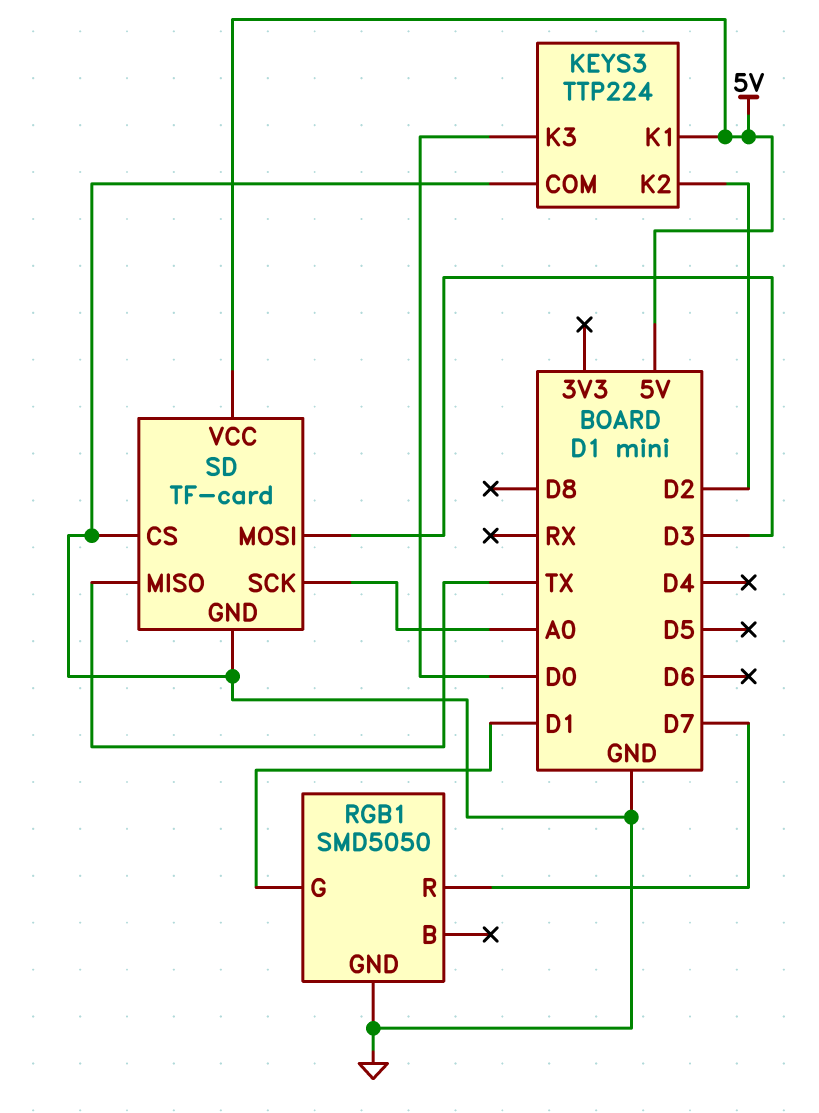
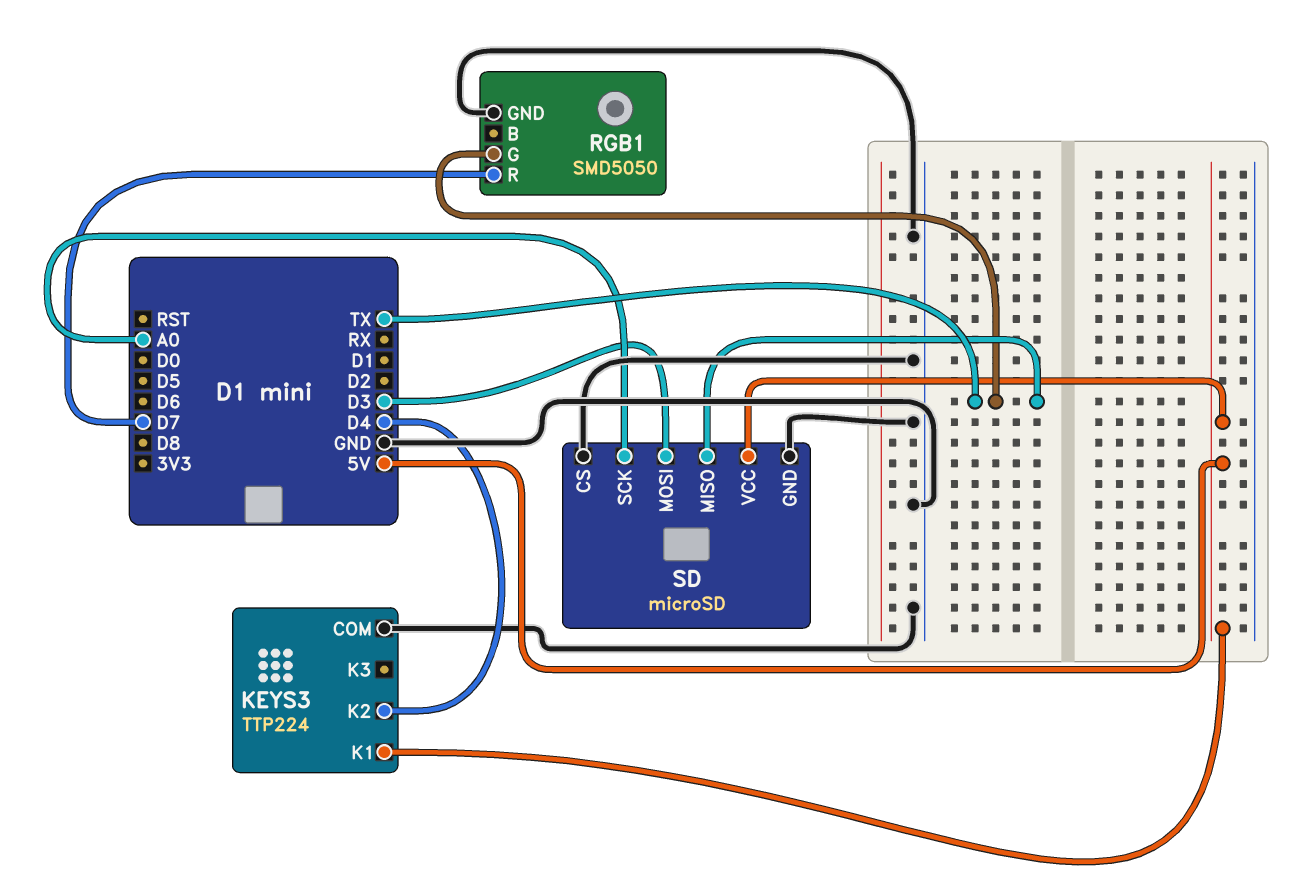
KEYS3 pin K2: D2 -> D4
KEYS3 pin K3: D0 -> none
RGB1 pin G: D1 -> TX
SD: TF-card -> microSD

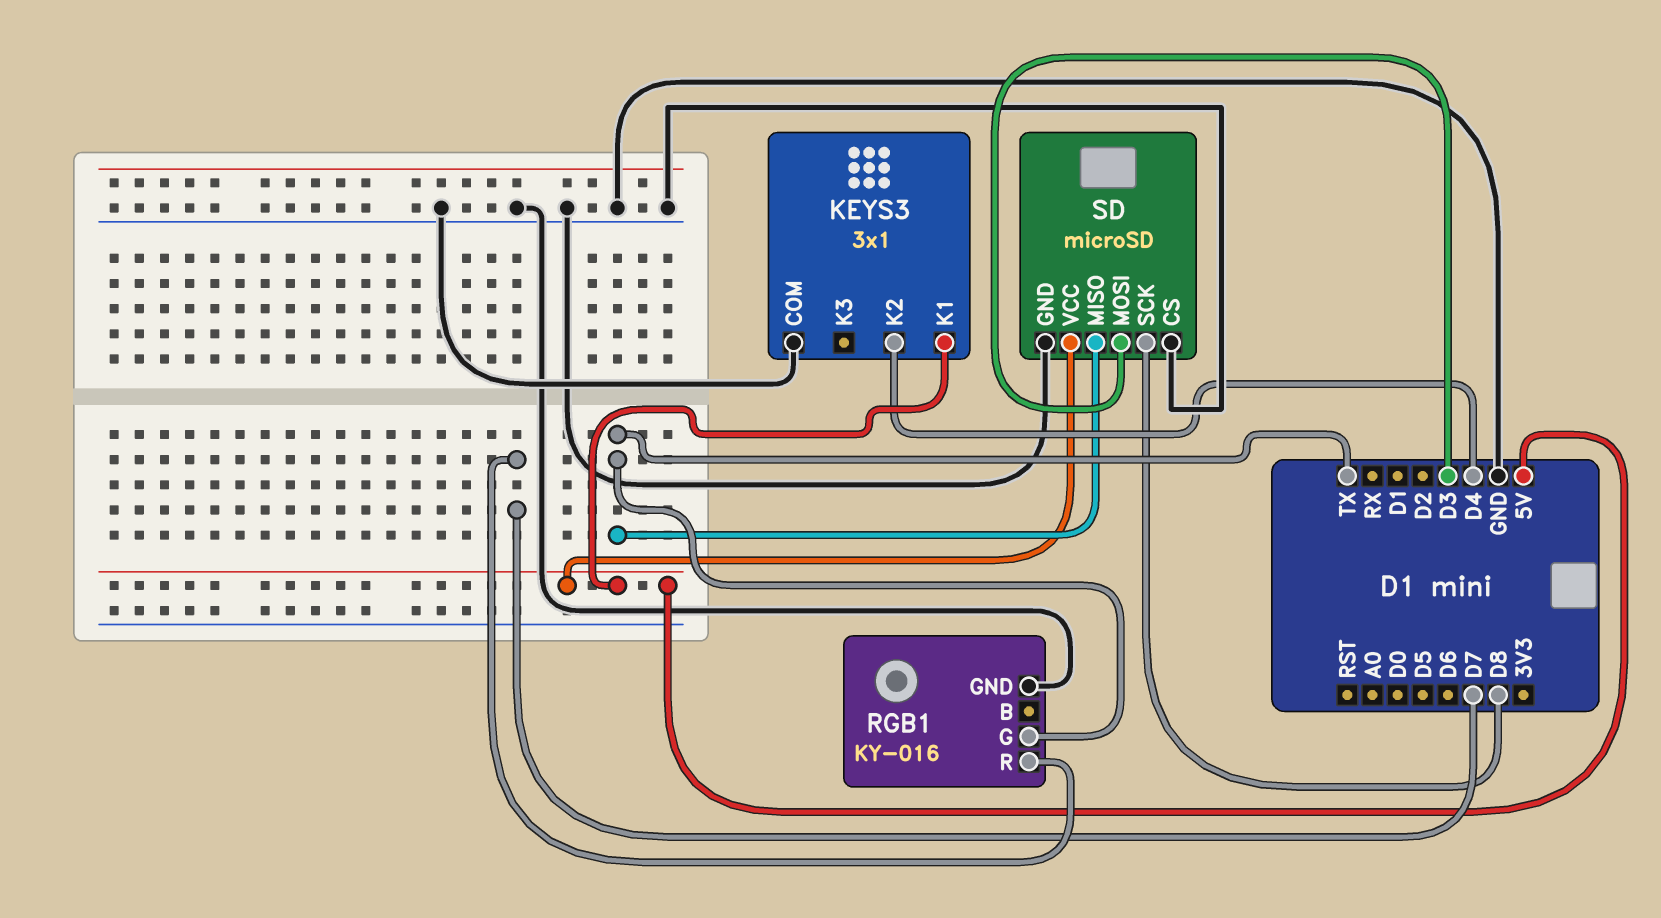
KEYS3: TTP224 -> 3x1
RGB1: SMD5050 -> KY-016
SD pin SCK: A0 -> D8

